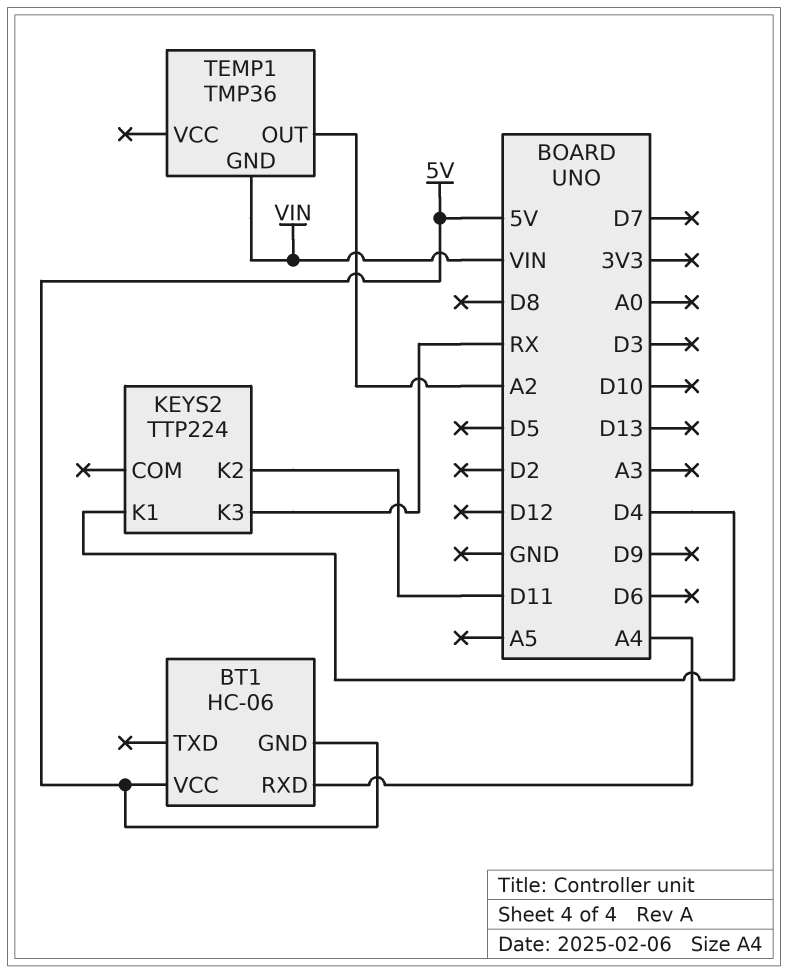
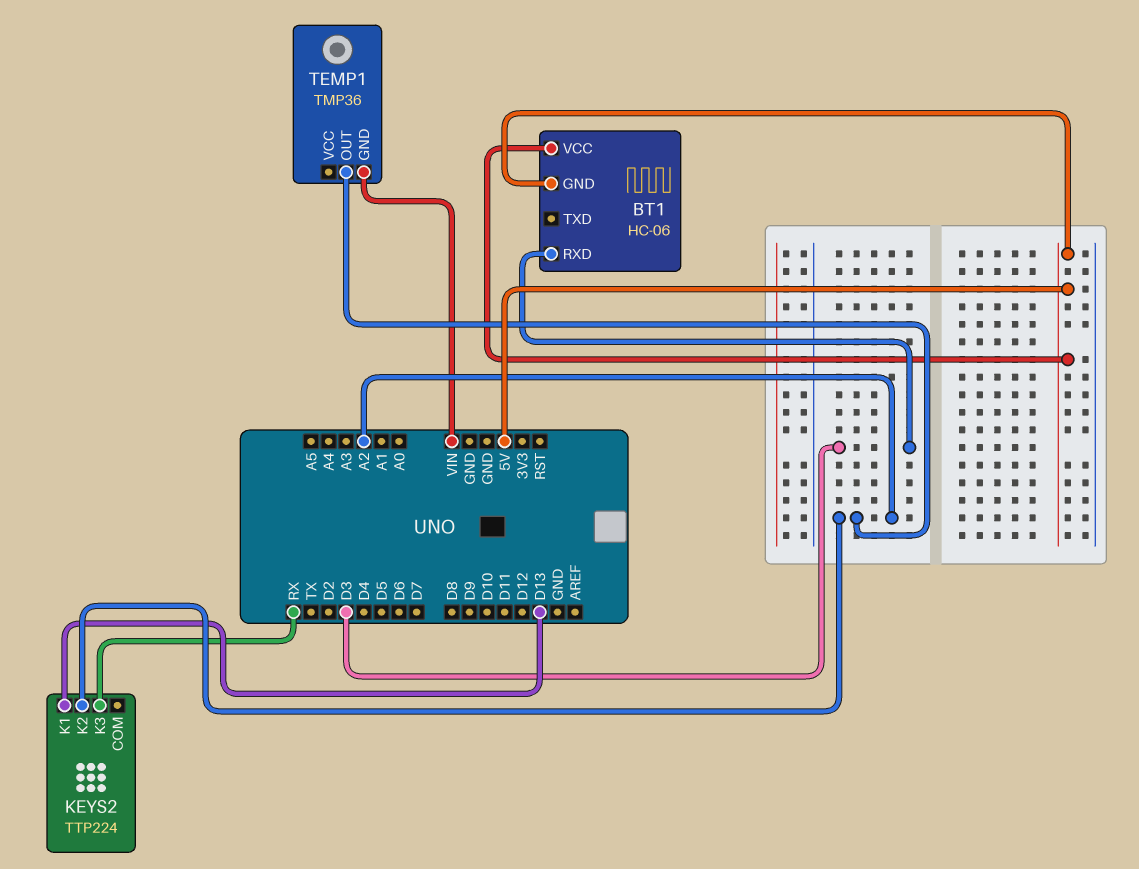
BT1 pin RXD: A4 -> D3
KEYS2 pin K1: D4 -> D13
KEYS2 pin K2: D11 -> A2

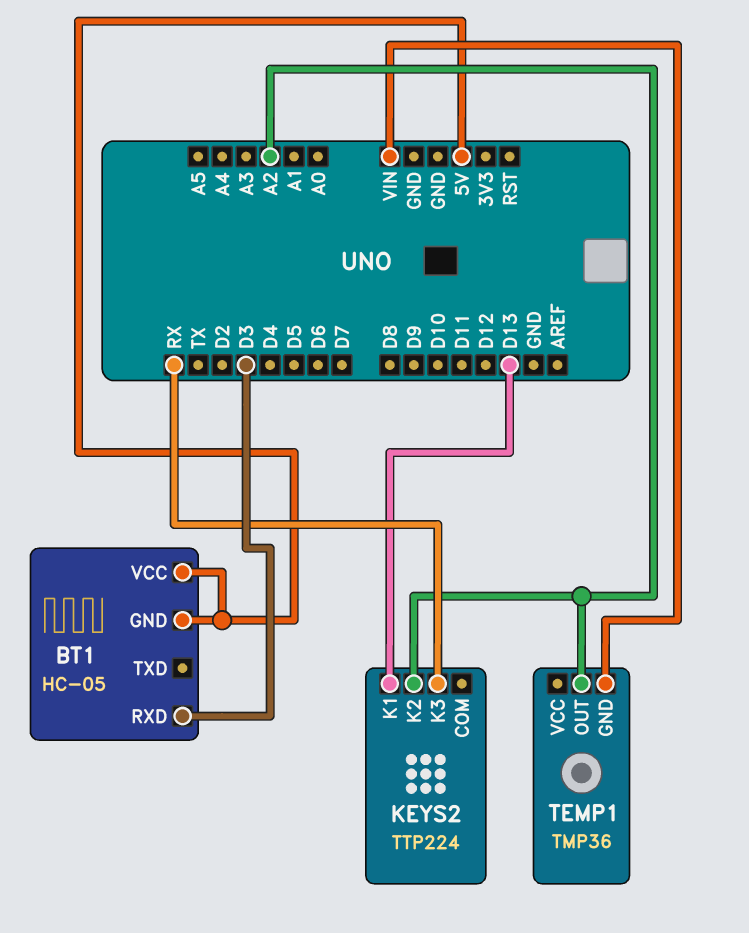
BT1: HC-06 -> HC-05

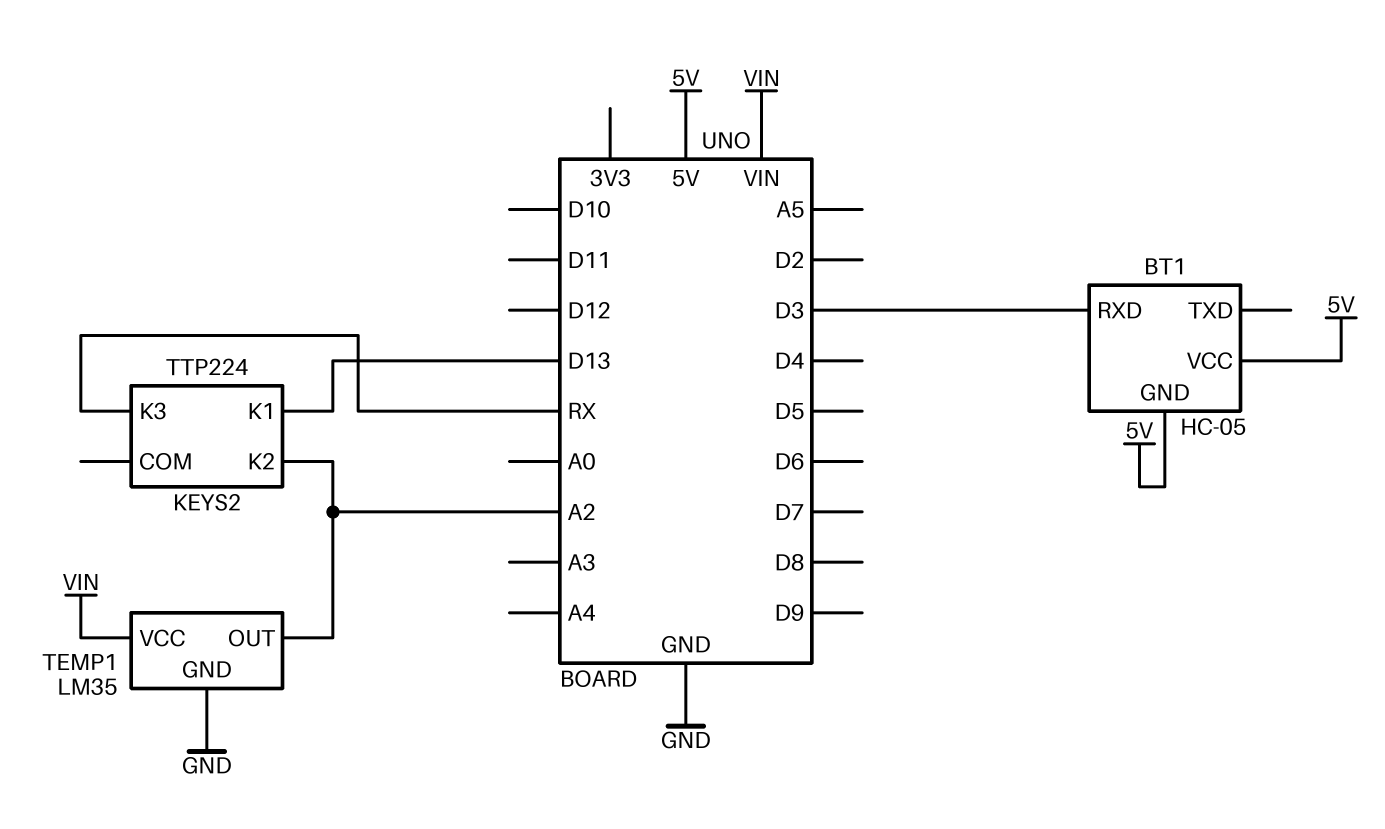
TEMP1: TMP36 -> LM35
TEMP1 pin GND: VIN -> GND
TEMP1 pin VCC: none -> VIN

